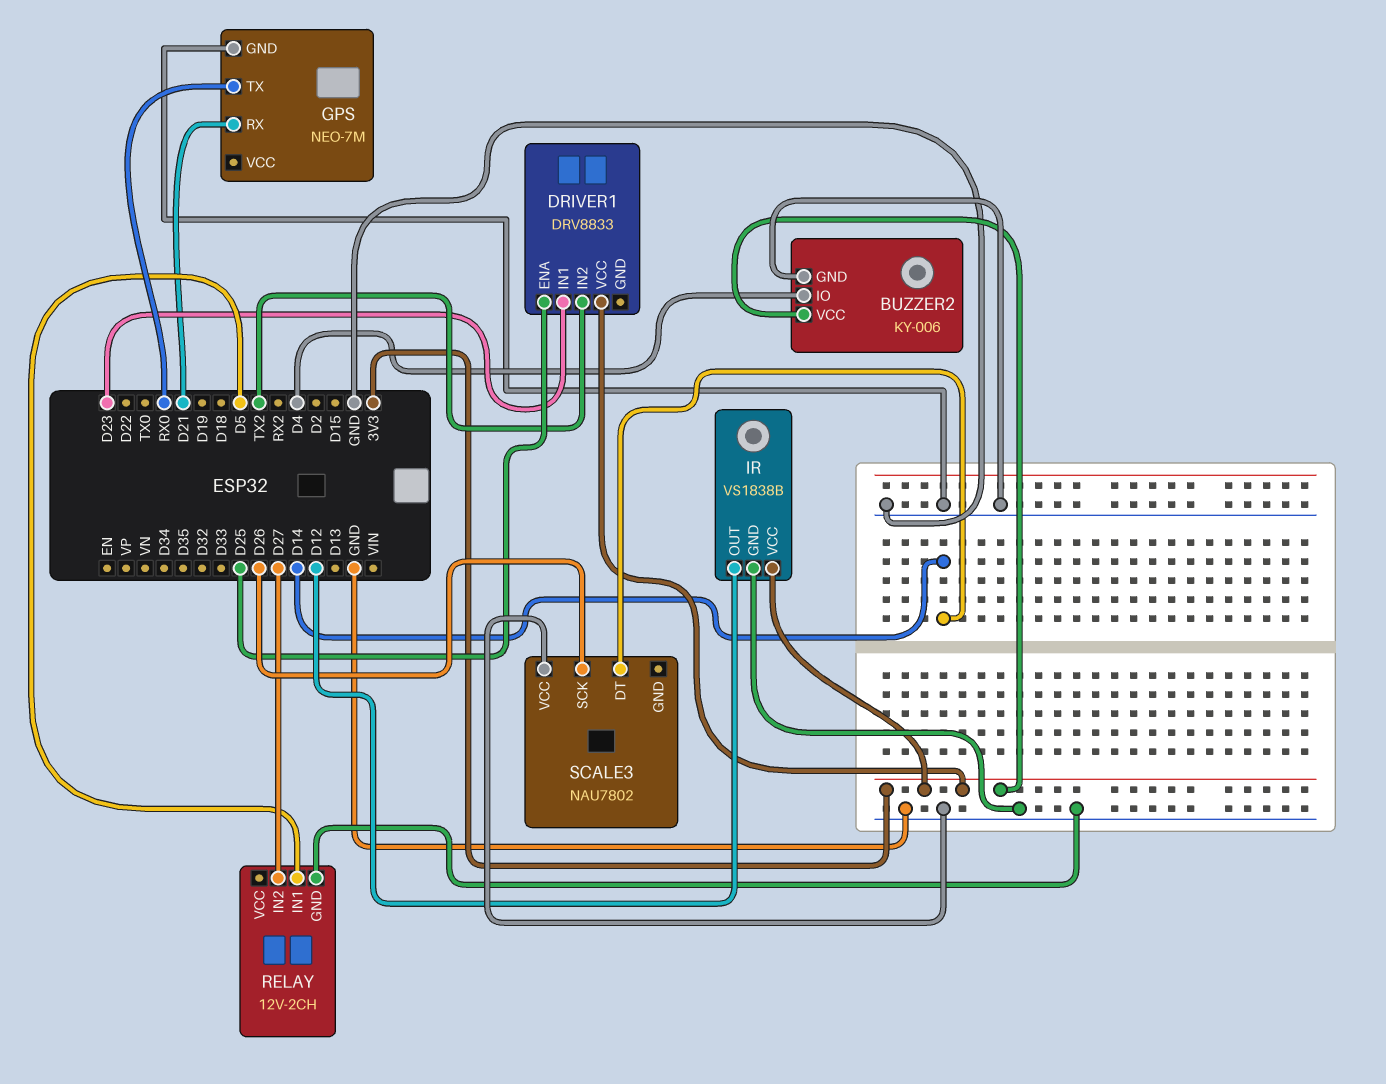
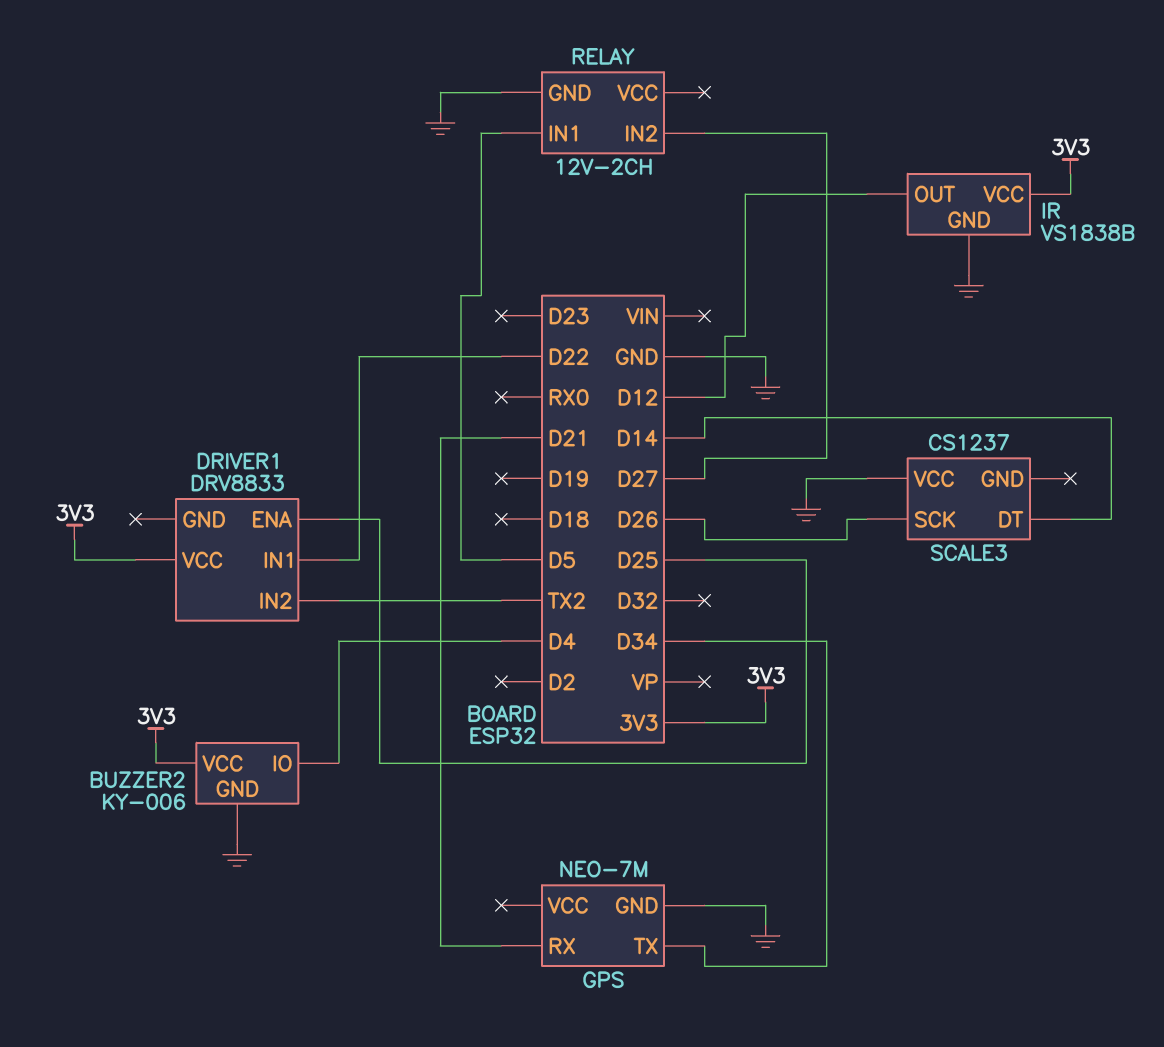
DRIVER1 pin IN1: D23 -> D22
GPS pin TX: RX0 -> D34
SCALE3: NAU7802 -> CS1237

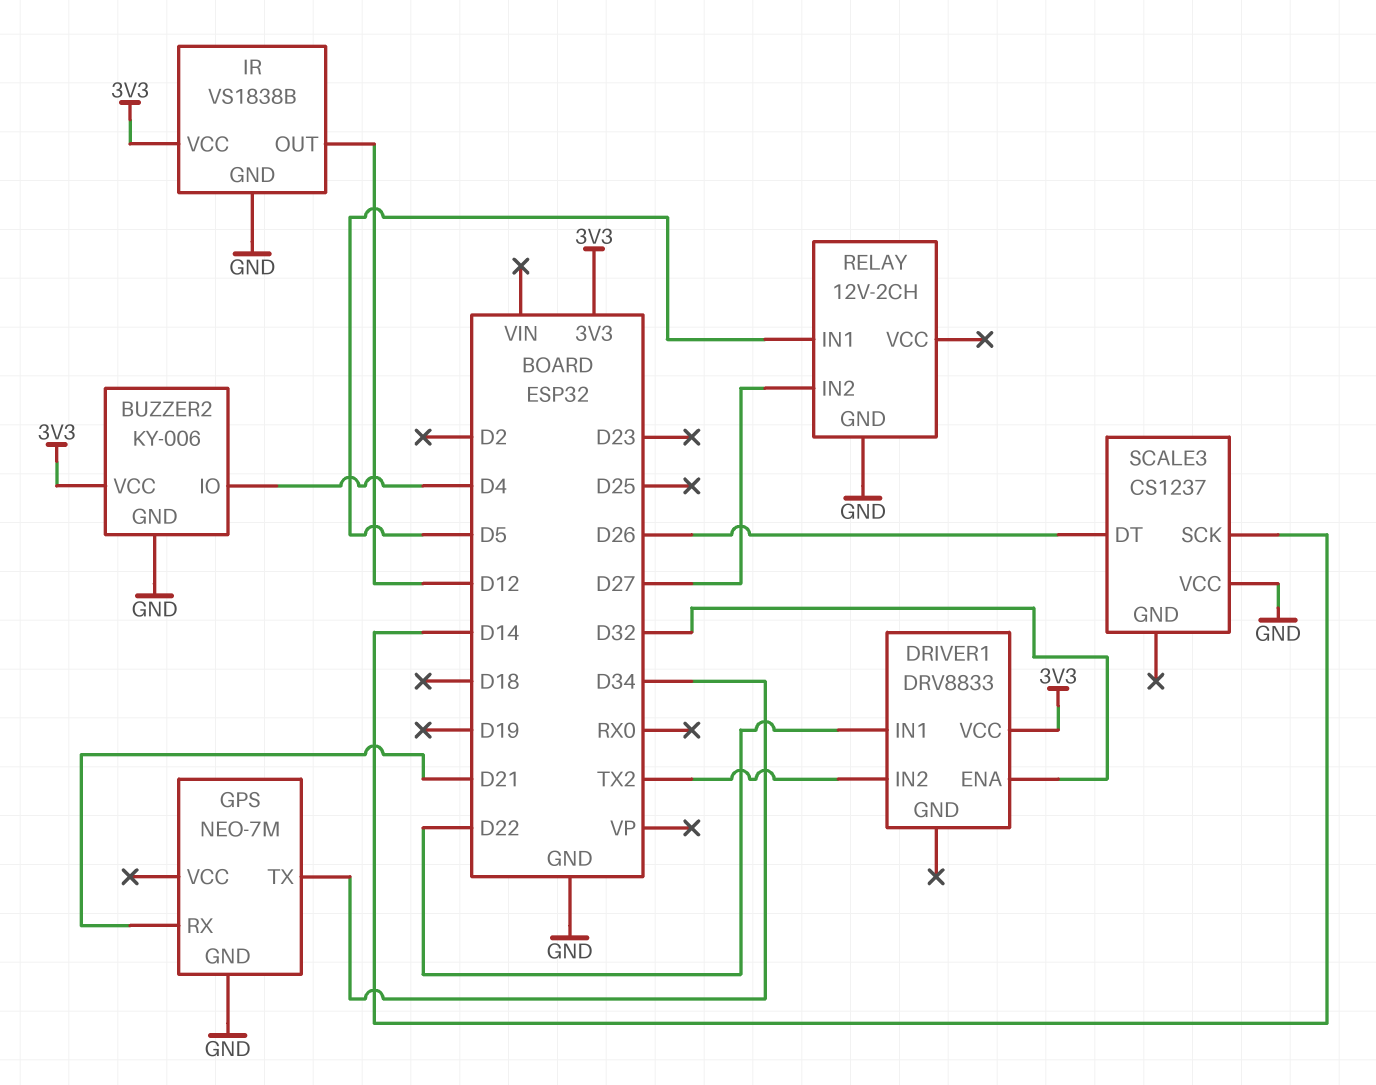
DRIVER1 pin ENA: D25 -> D32
SCALE3 pin DT: D14 -> D26
SCALE3 pin SCK: D26 -> D14

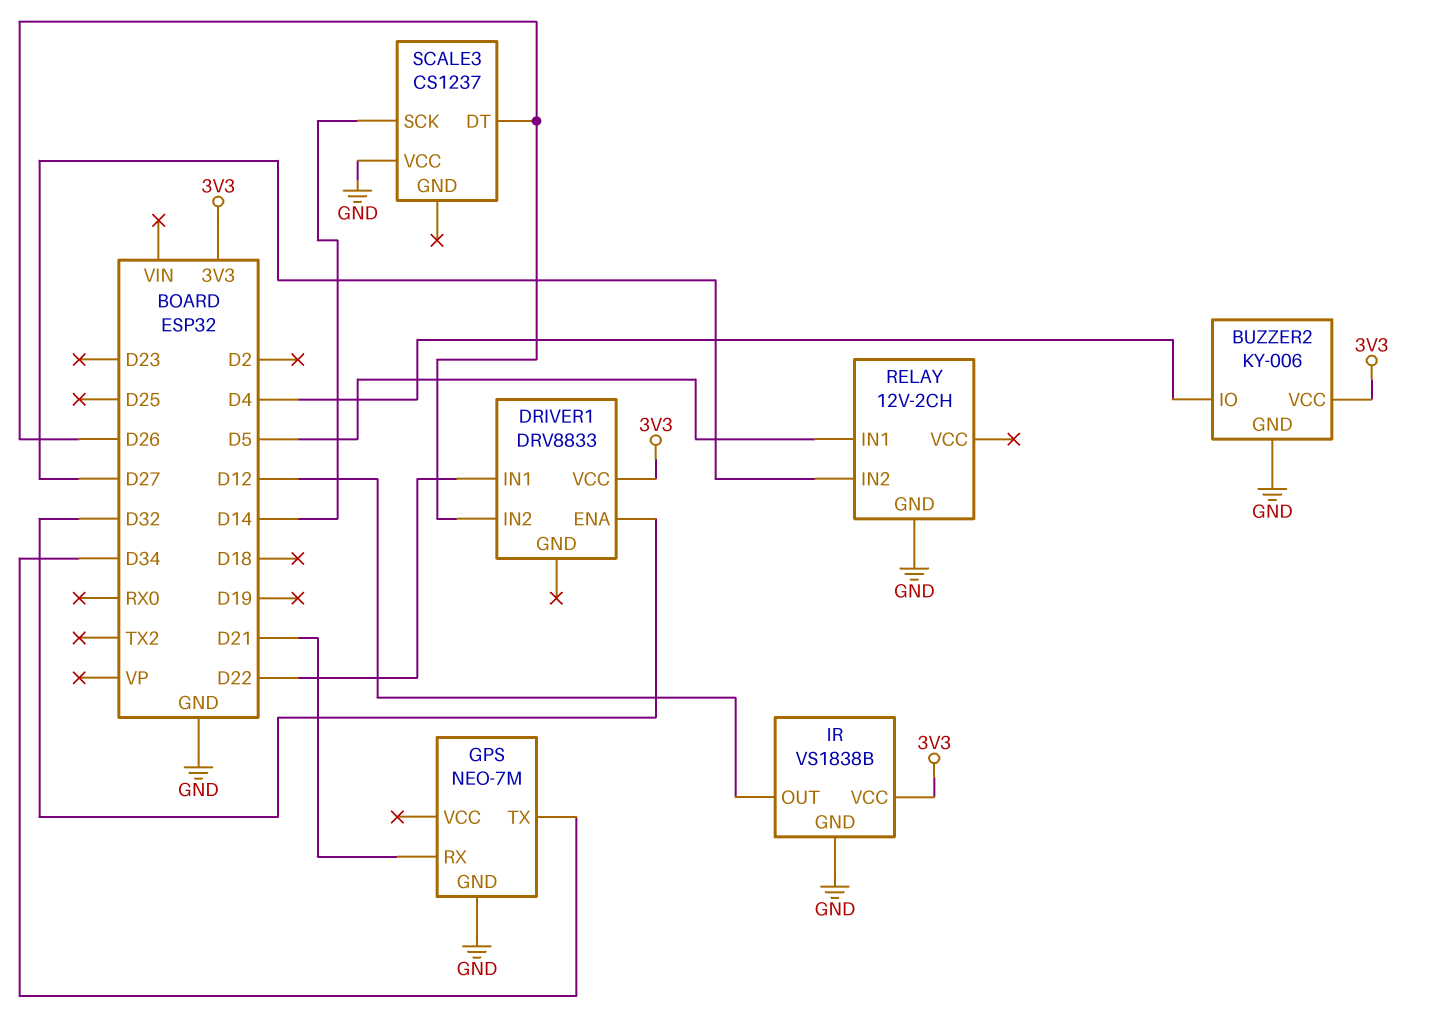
DRIVER1 pin IN2: TX2 -> D26

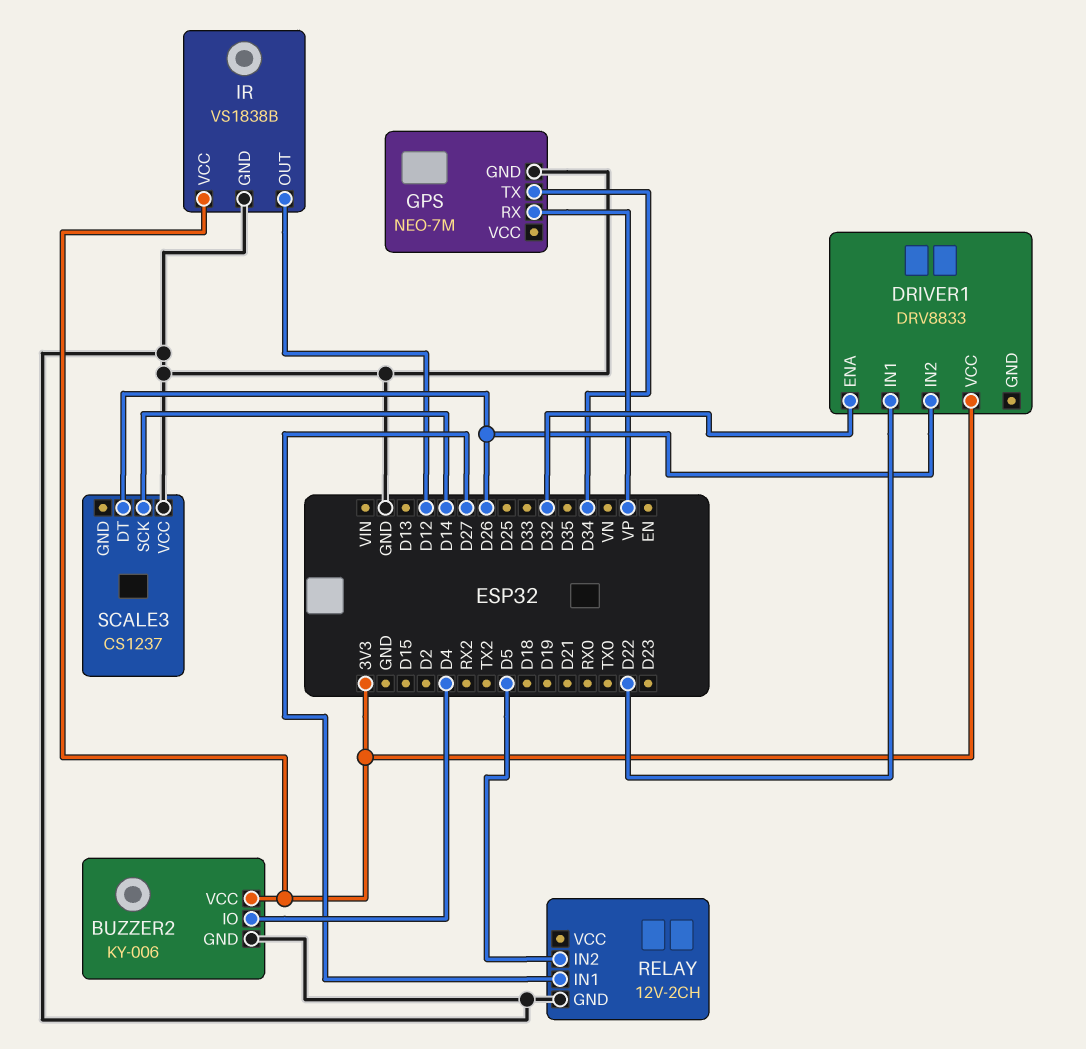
GPS pin RX: D21 -> VP
RELAY pin IN1: D5 -> D27
RELAY pin IN2: D27 -> D5

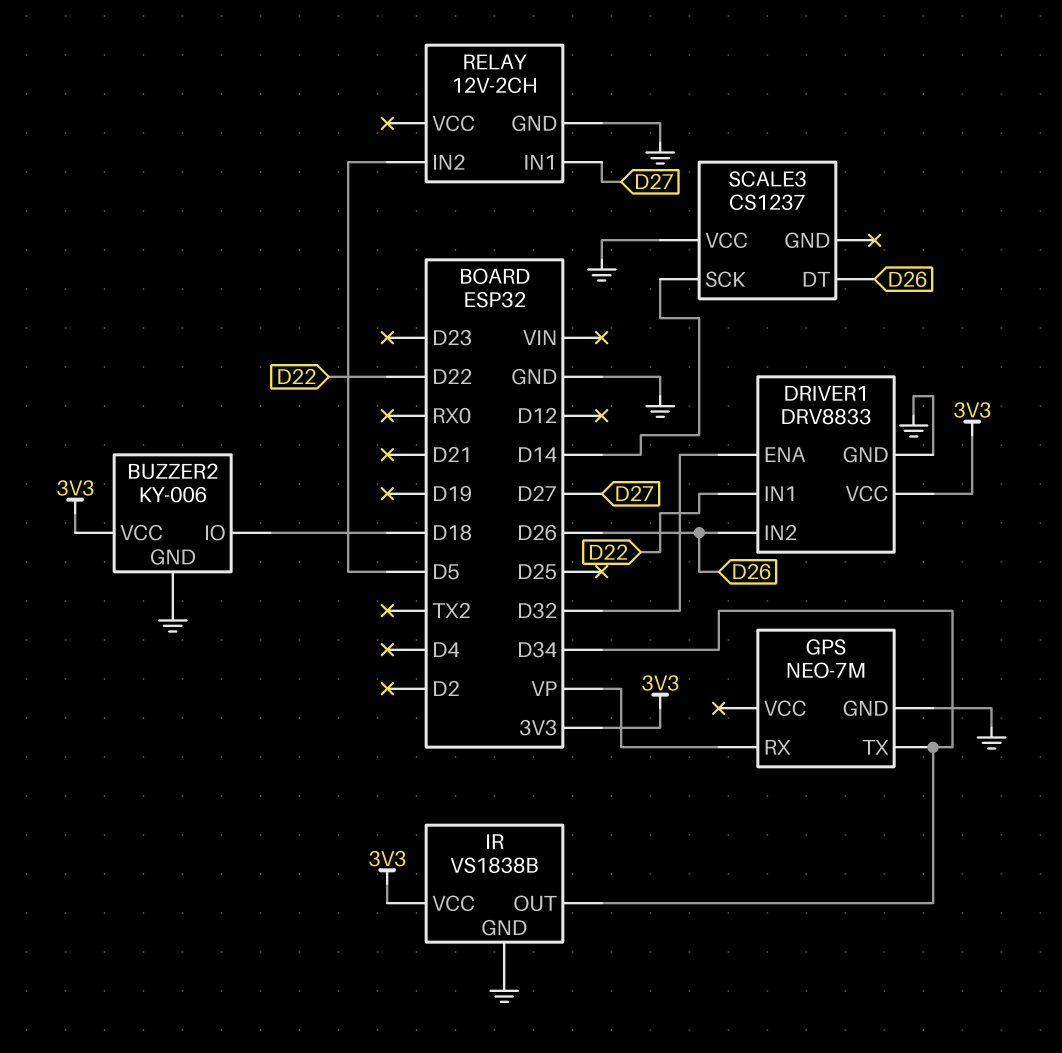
BUZZER2 pin IO: D4 -> D18
DRIVER1 pin GND: none -> GND
IR pin OUT: D12 -> D34

